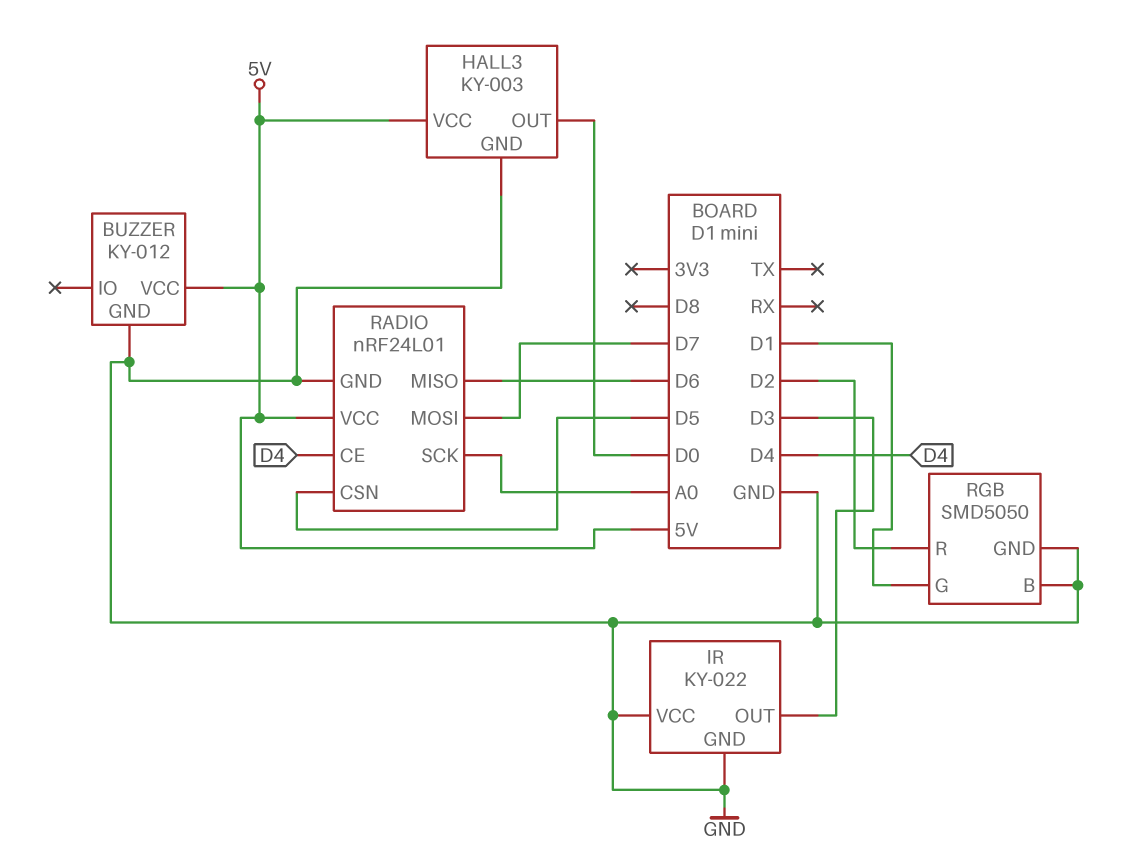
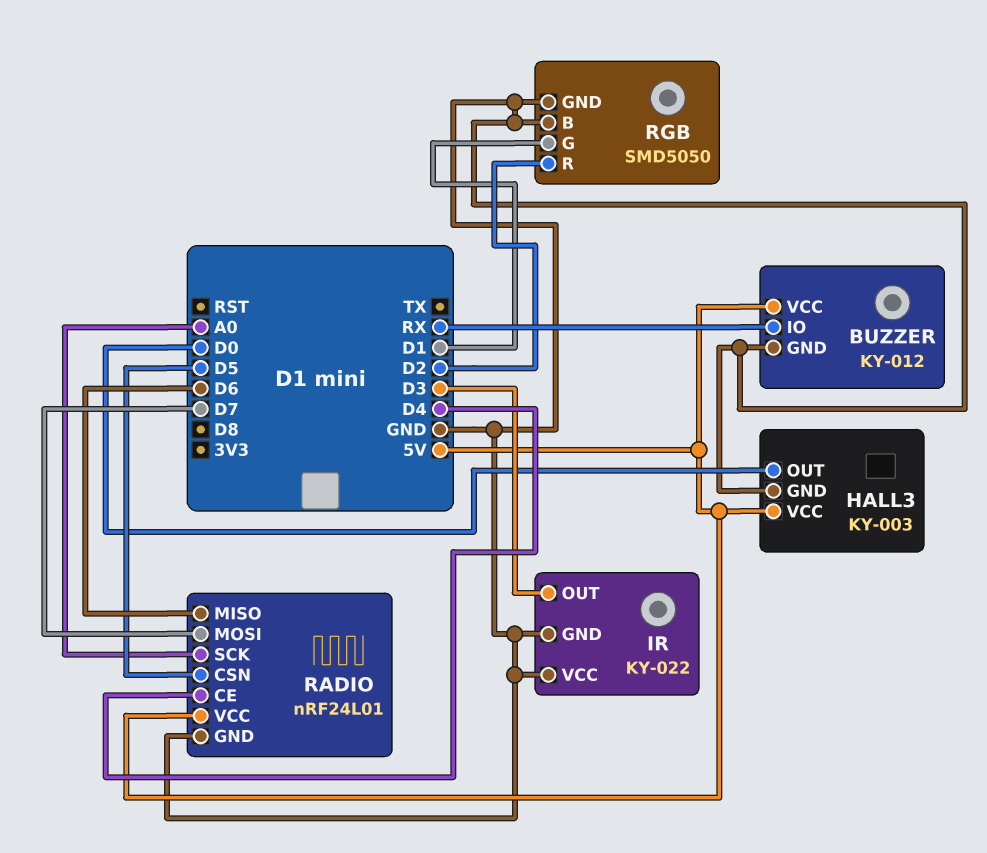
BUZZER pin IO: none -> RX

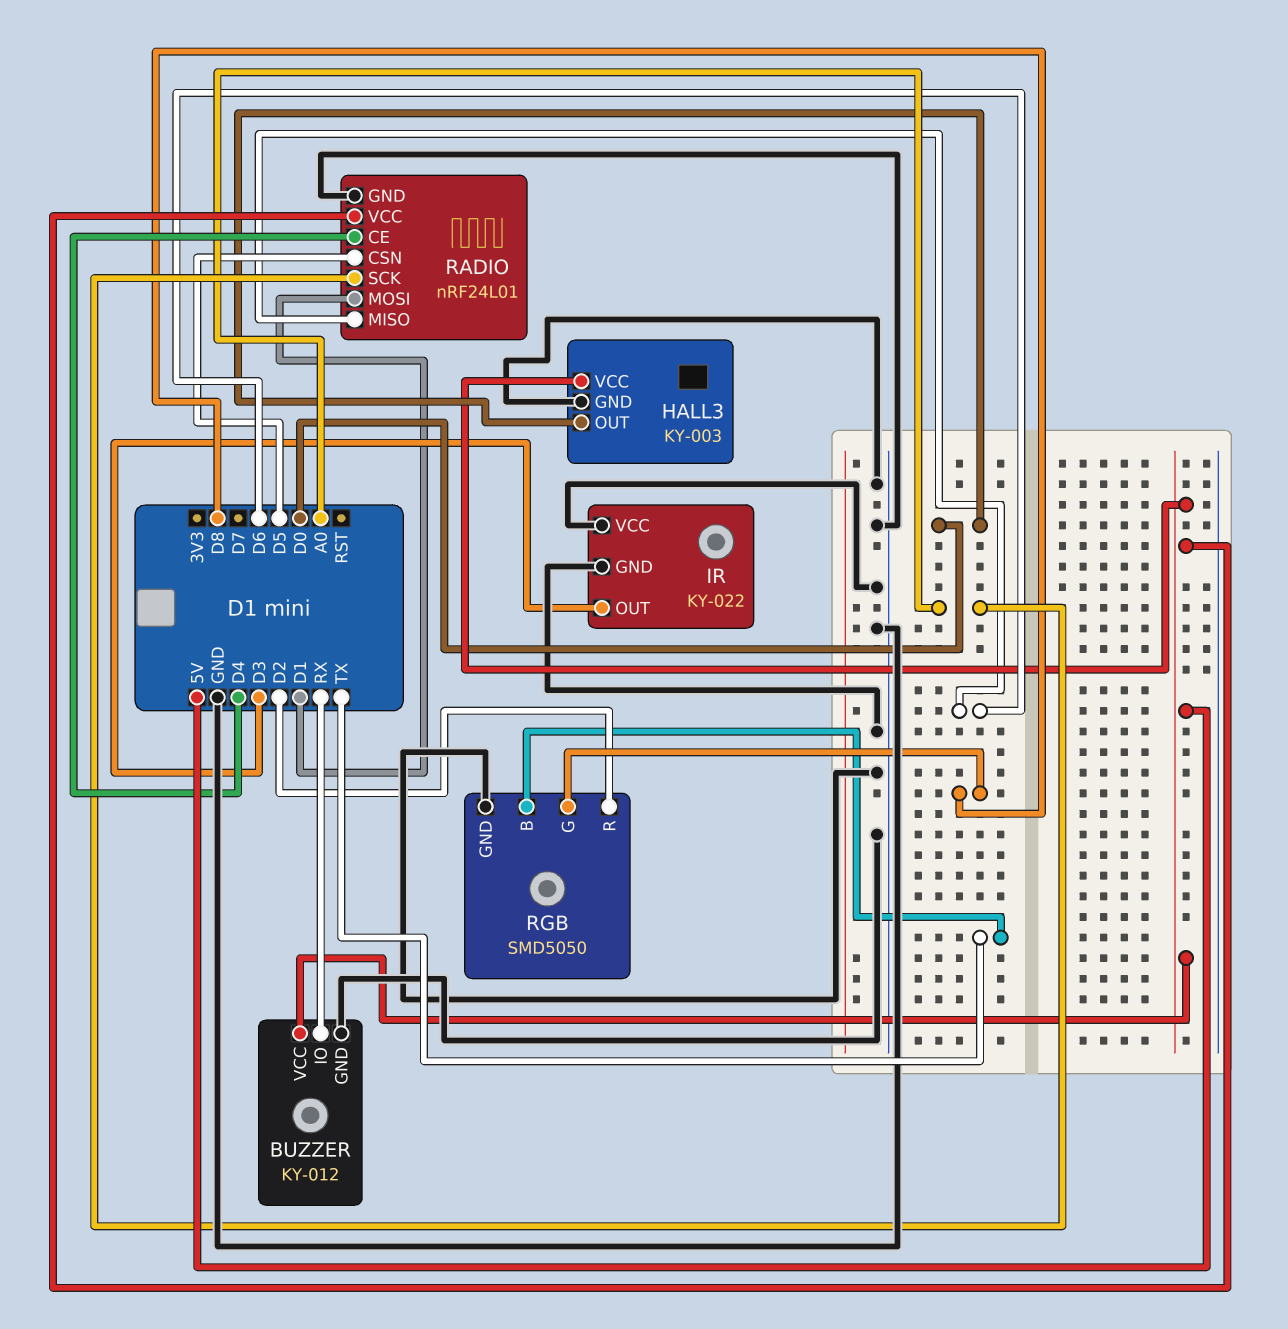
RADIO pin MOSI: D7 -> D1
RGB pin B: GND -> TX
RGB pin G: D1 -> D8

